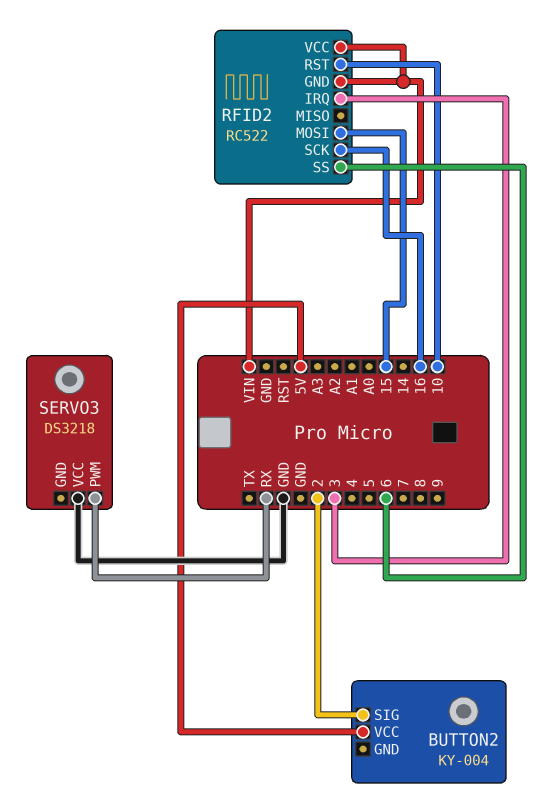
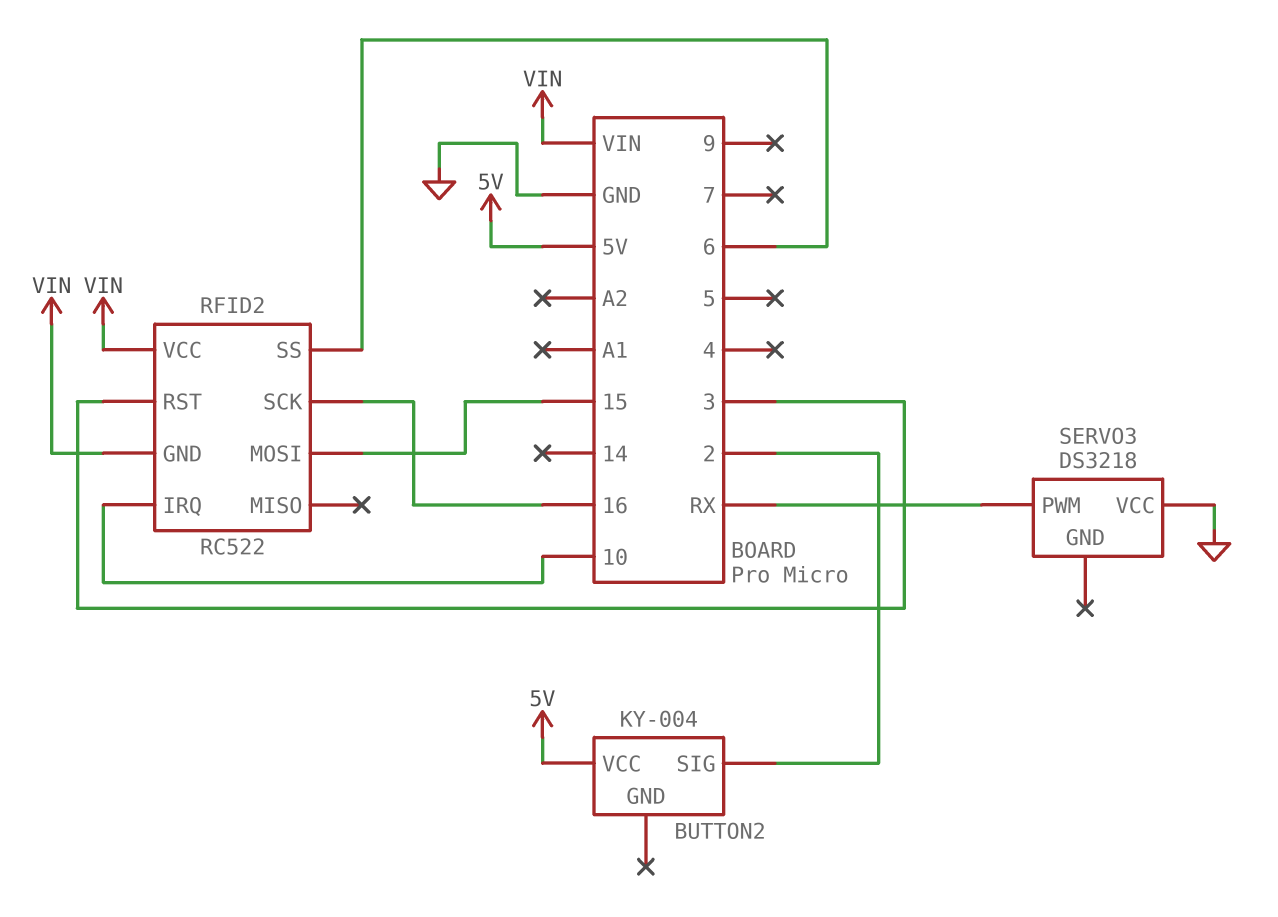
RFID2 pin IRQ: 3 -> 10
RFID2 pin RST: 10 -> 3

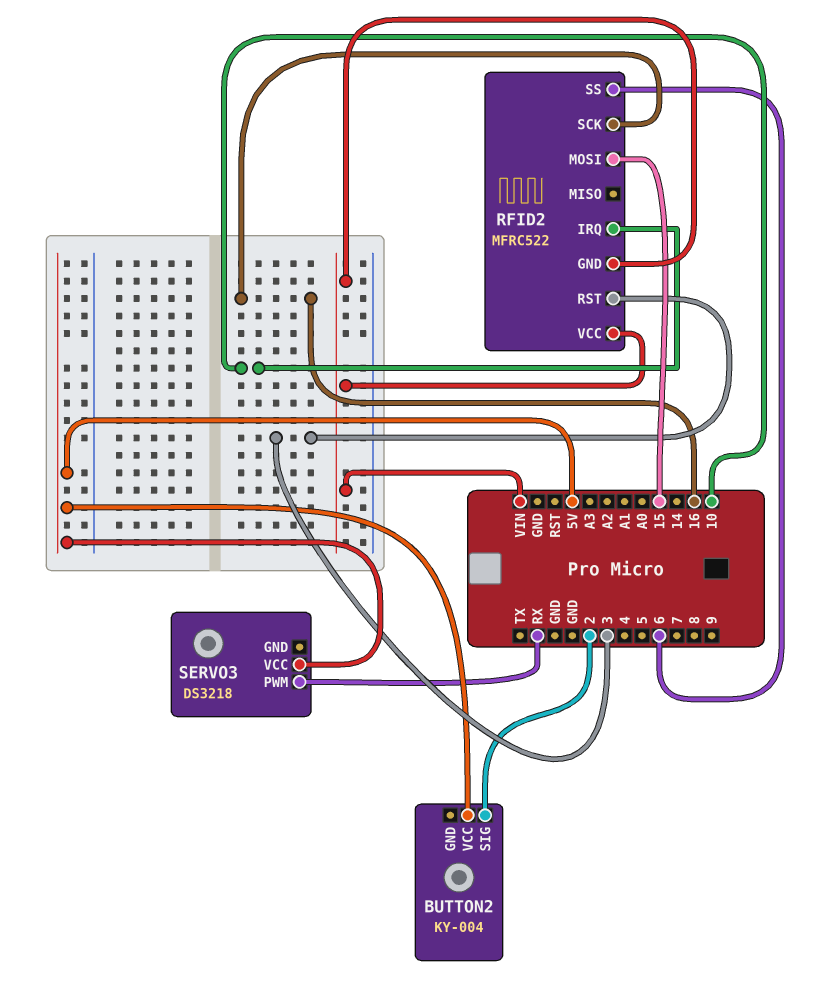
RFID2: RC522 -> MFRC522
SERVO3 pin VCC: GND -> 5V

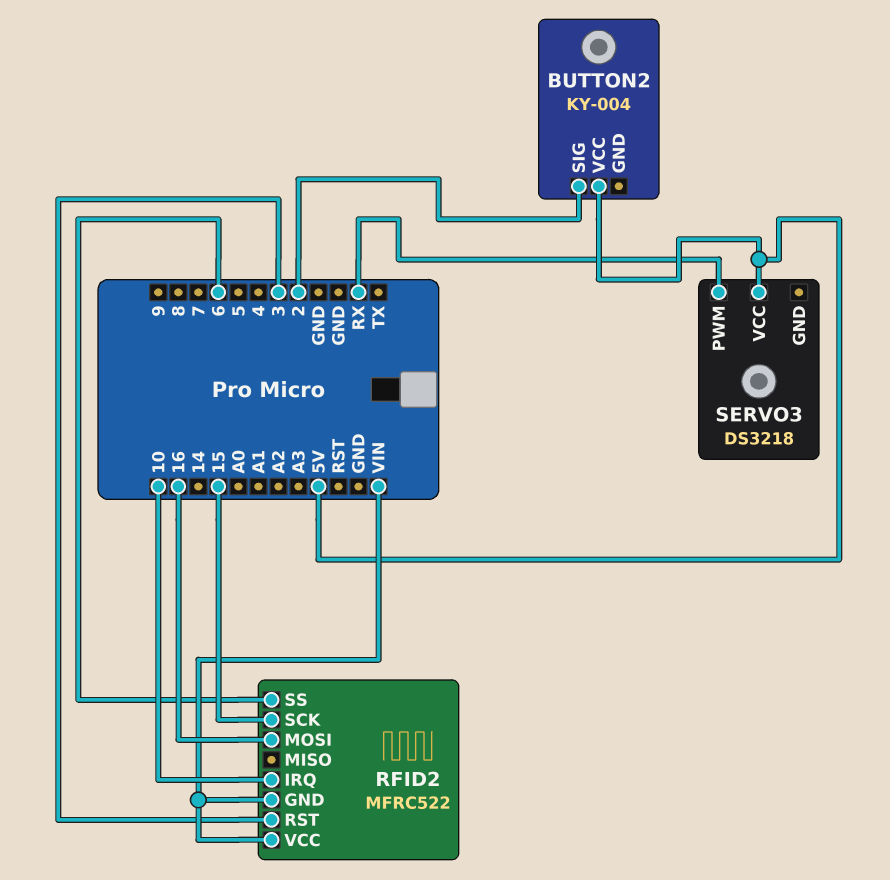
RFID2 pin MOSI: 15 -> 16
RFID2 pin SCK: 16 -> 15

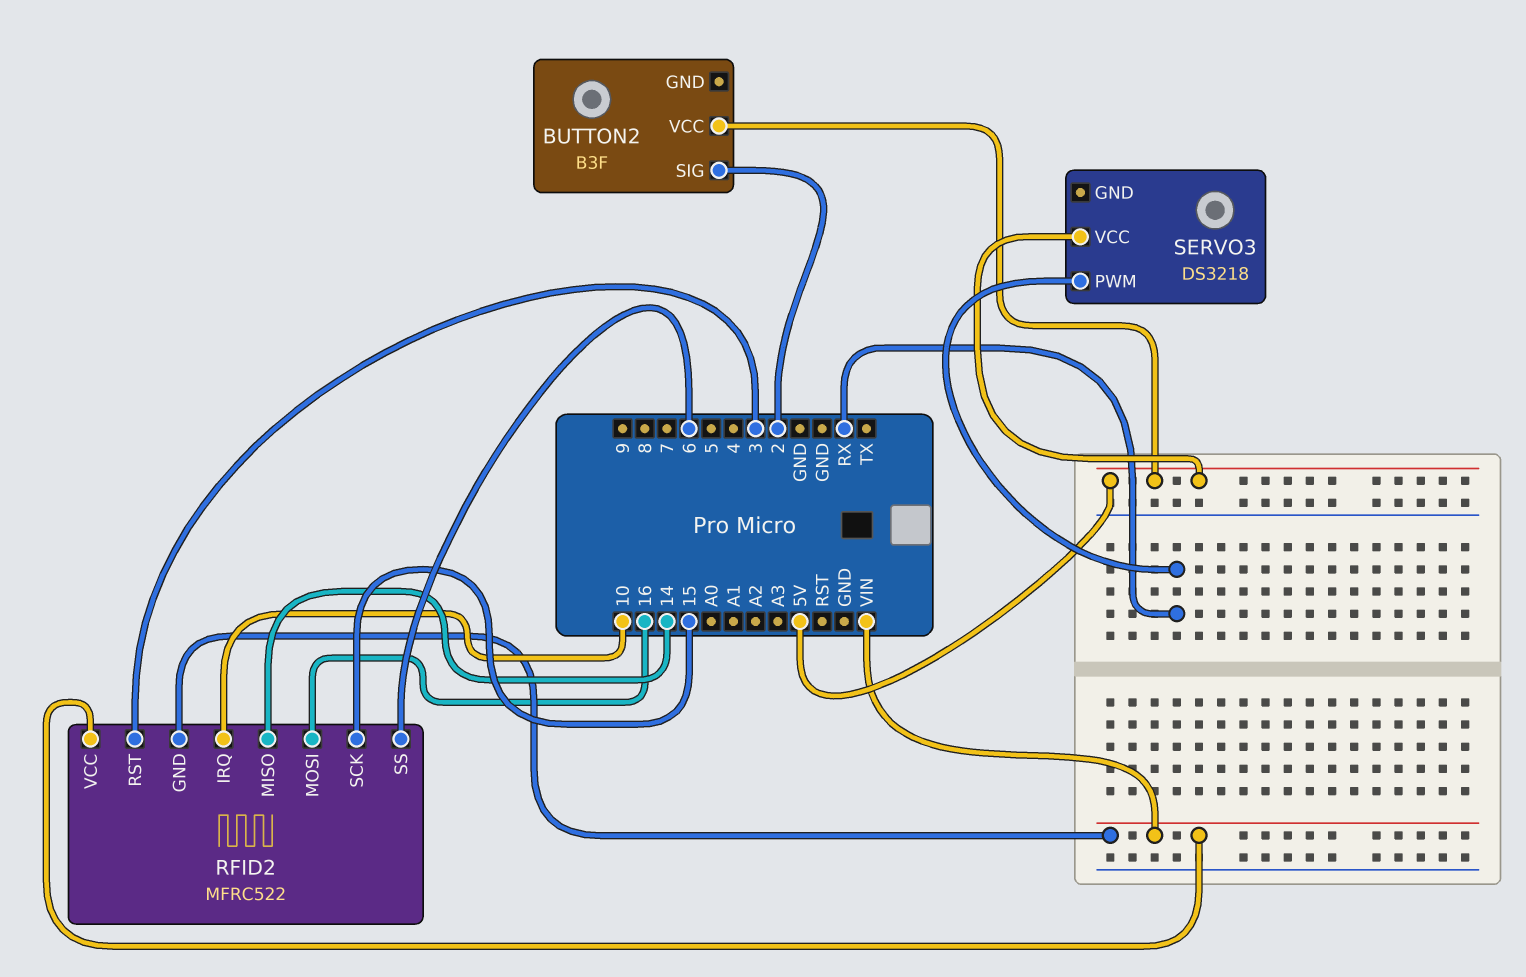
BUTTON2: KY-004 -> B3F
RFID2 pin MISO: none -> 14

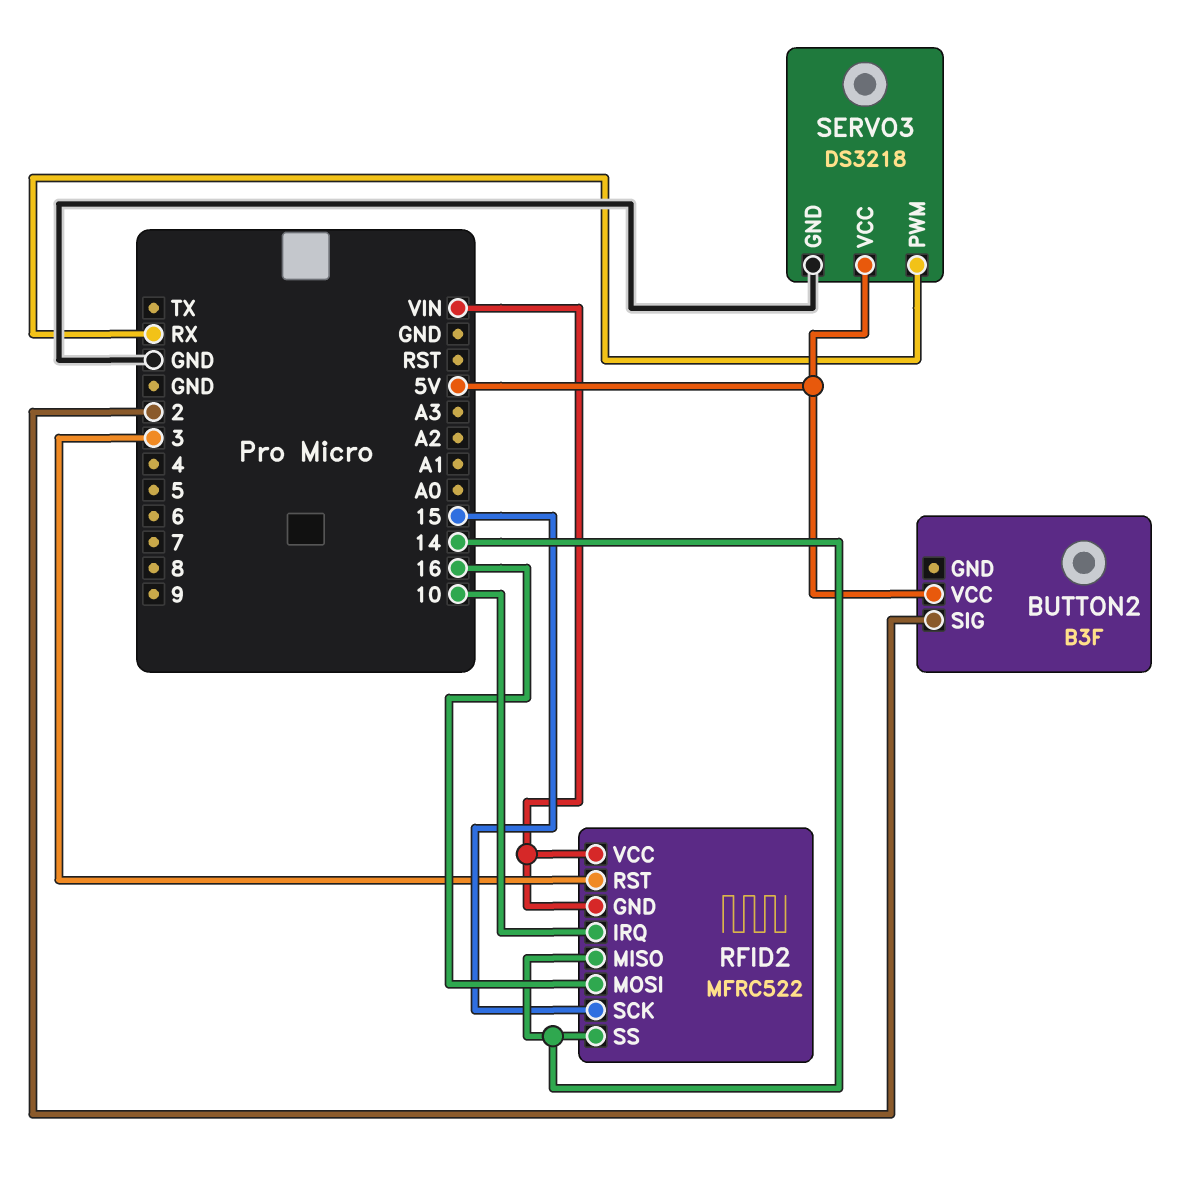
RFID2 pin SS: 6 -> 14
SERVO3 pin GND: none -> GND

